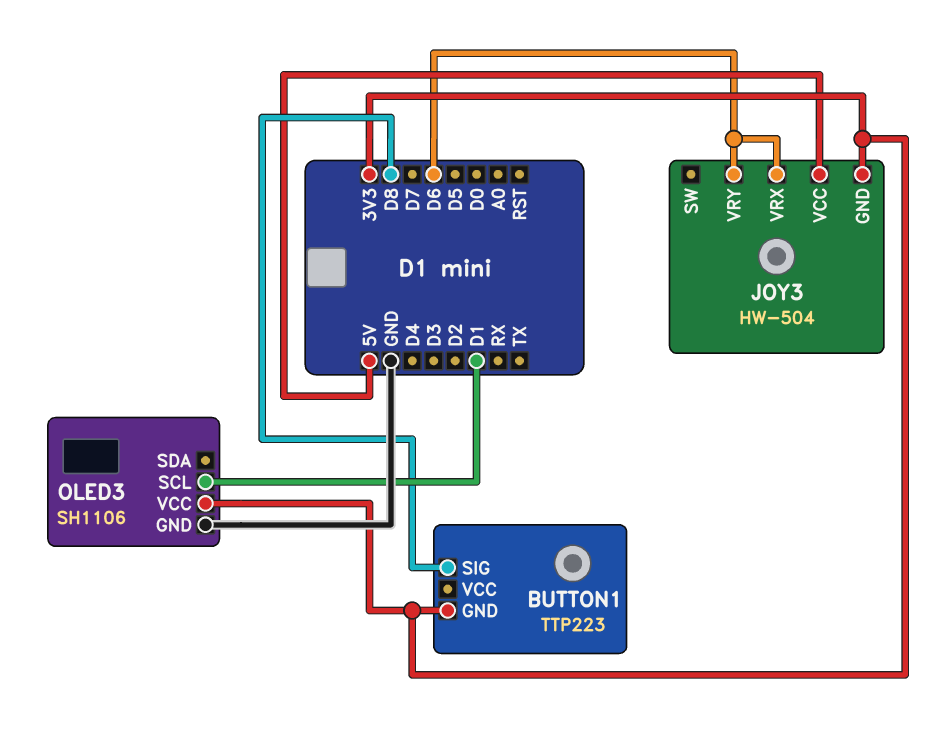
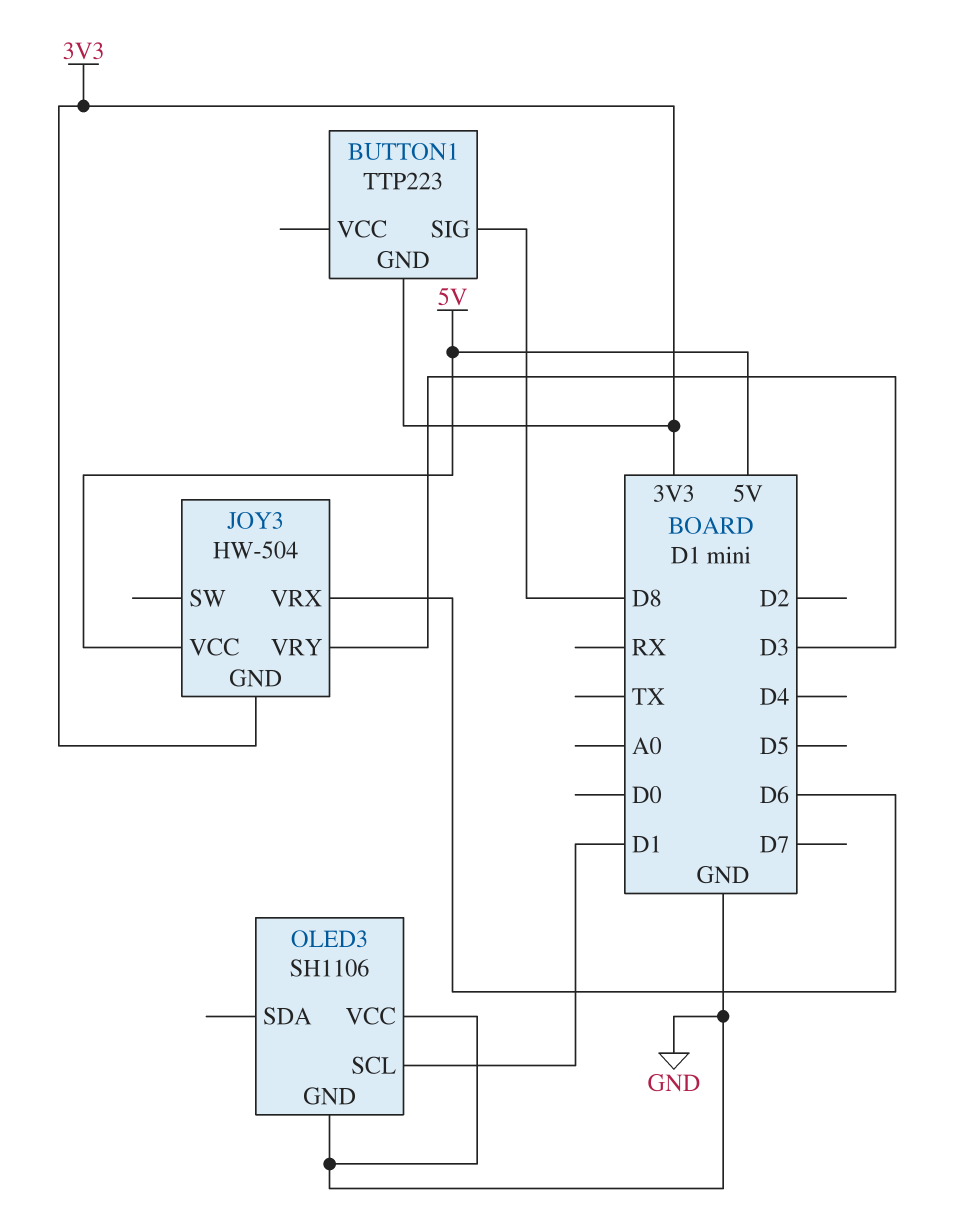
JOY3 pin VRY: D6 -> D3
OLED3 pin VCC: 3V3 -> GND

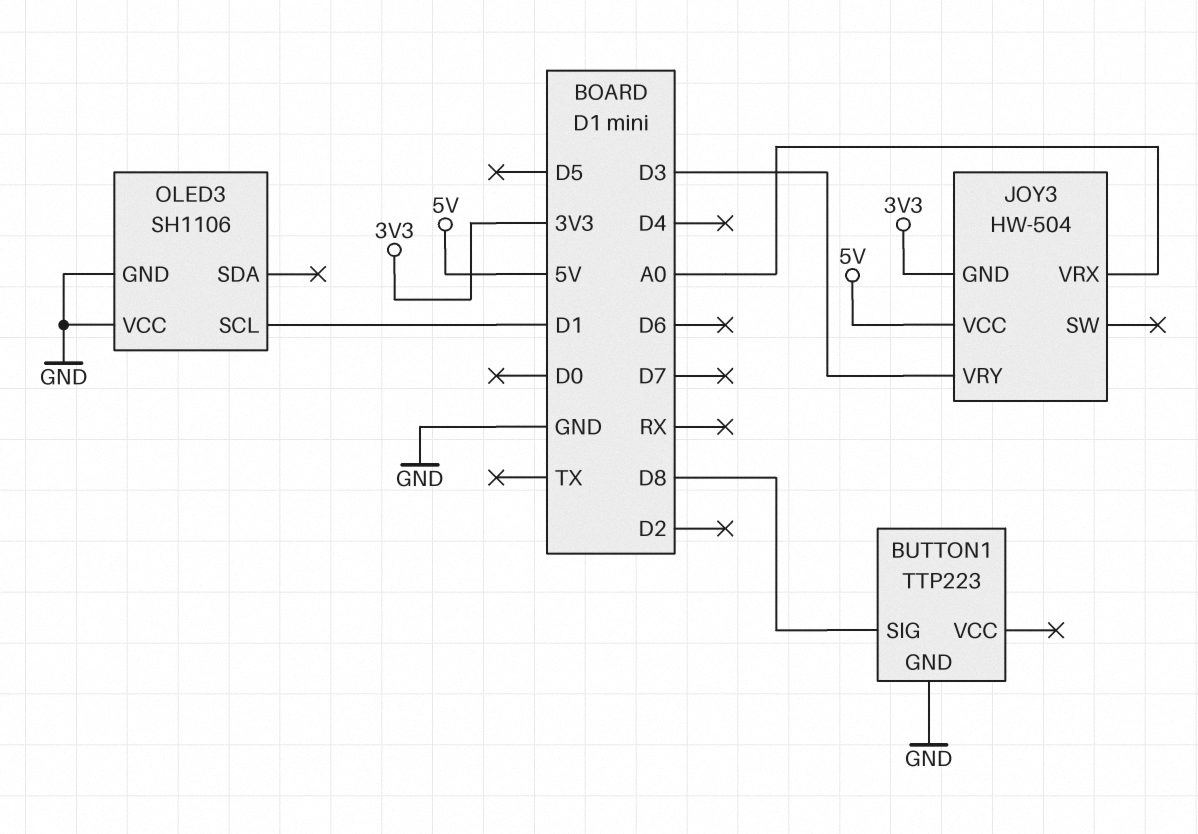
BUTTON1 pin GND: 3V3 -> GND
JOY3 pin VRX: D6 -> A0

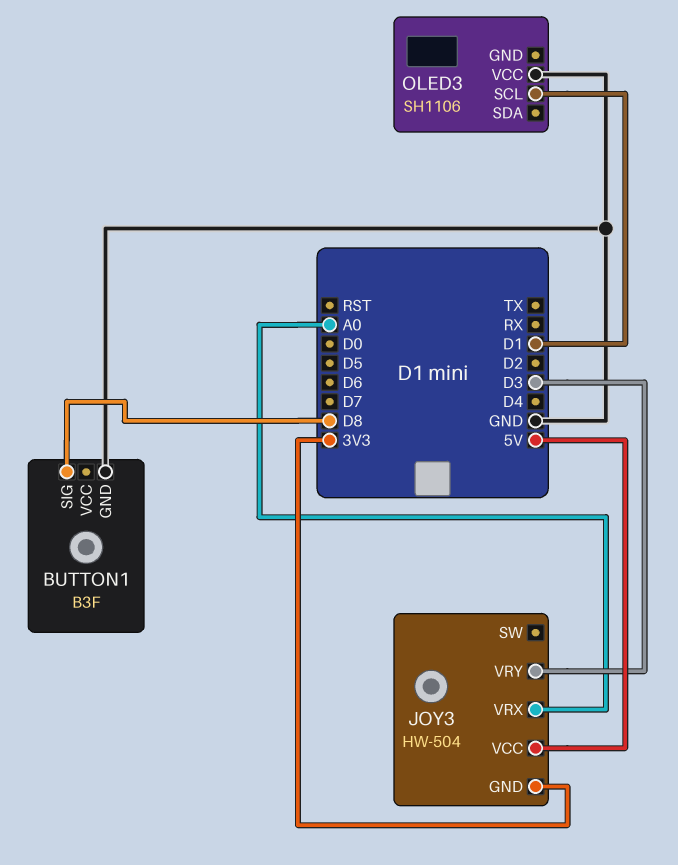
BUTTON1: TTP223 -> B3F
OLED3 pin GND: GND -> none

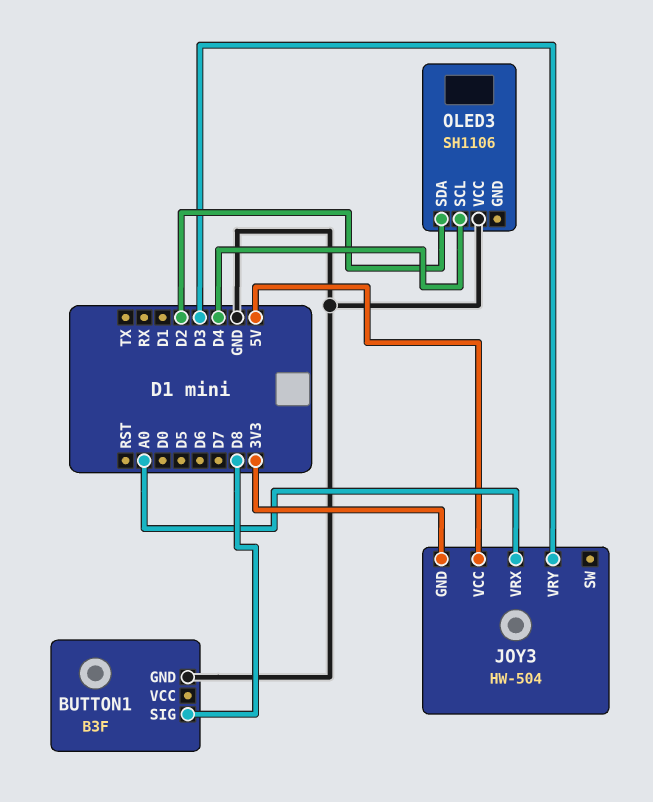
OLED3 pin SCL: D1 -> D4
OLED3 pin SDA: none -> D2

